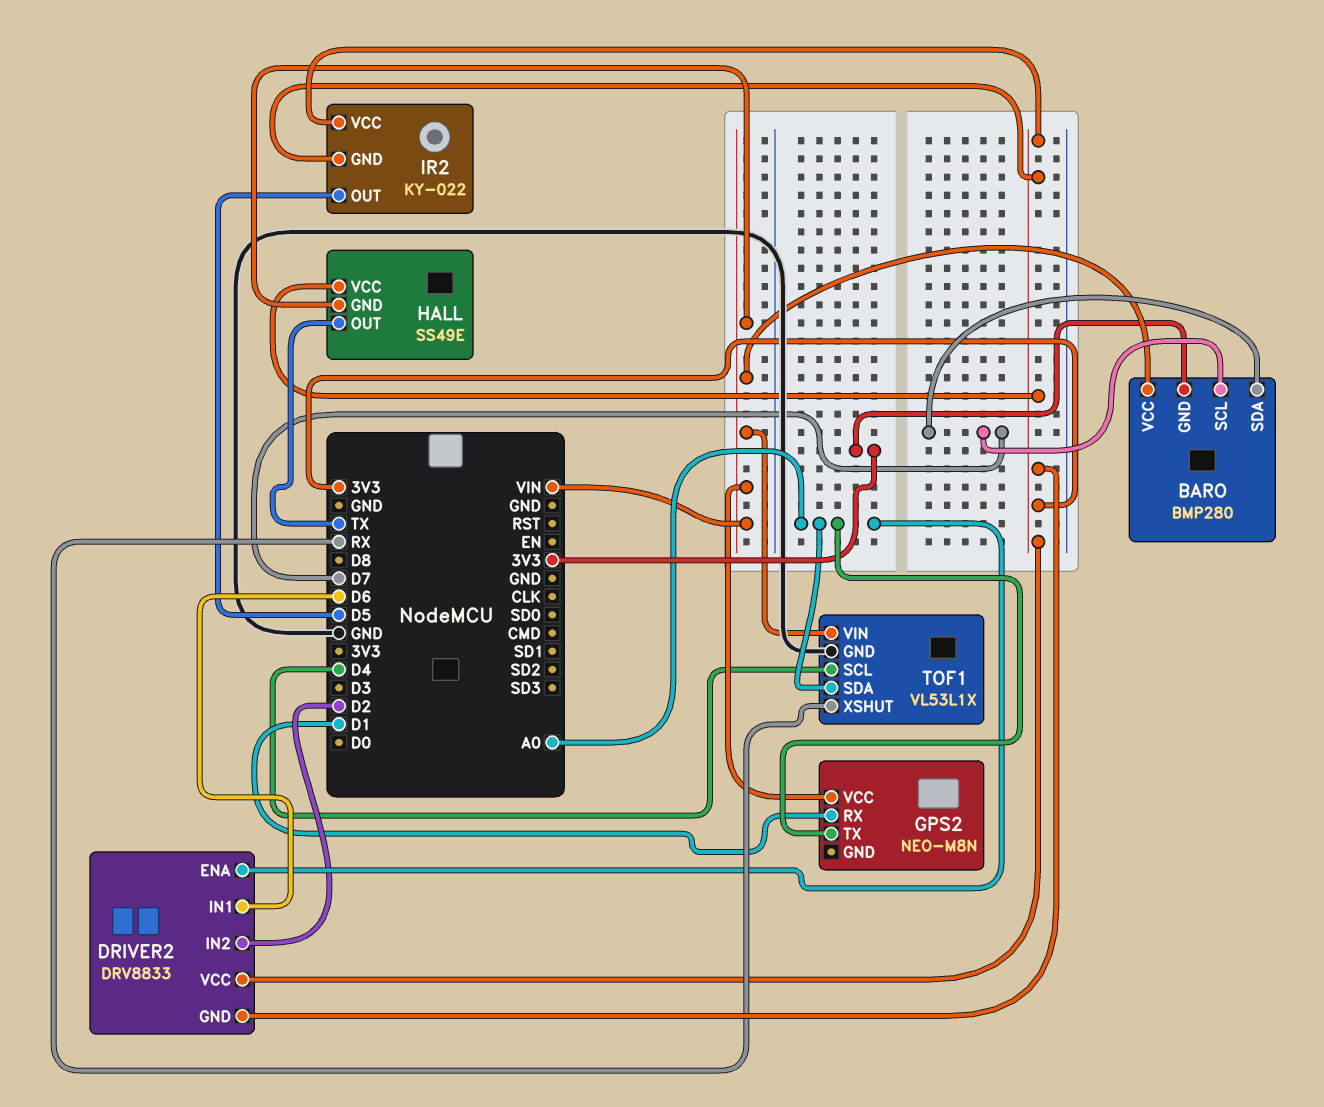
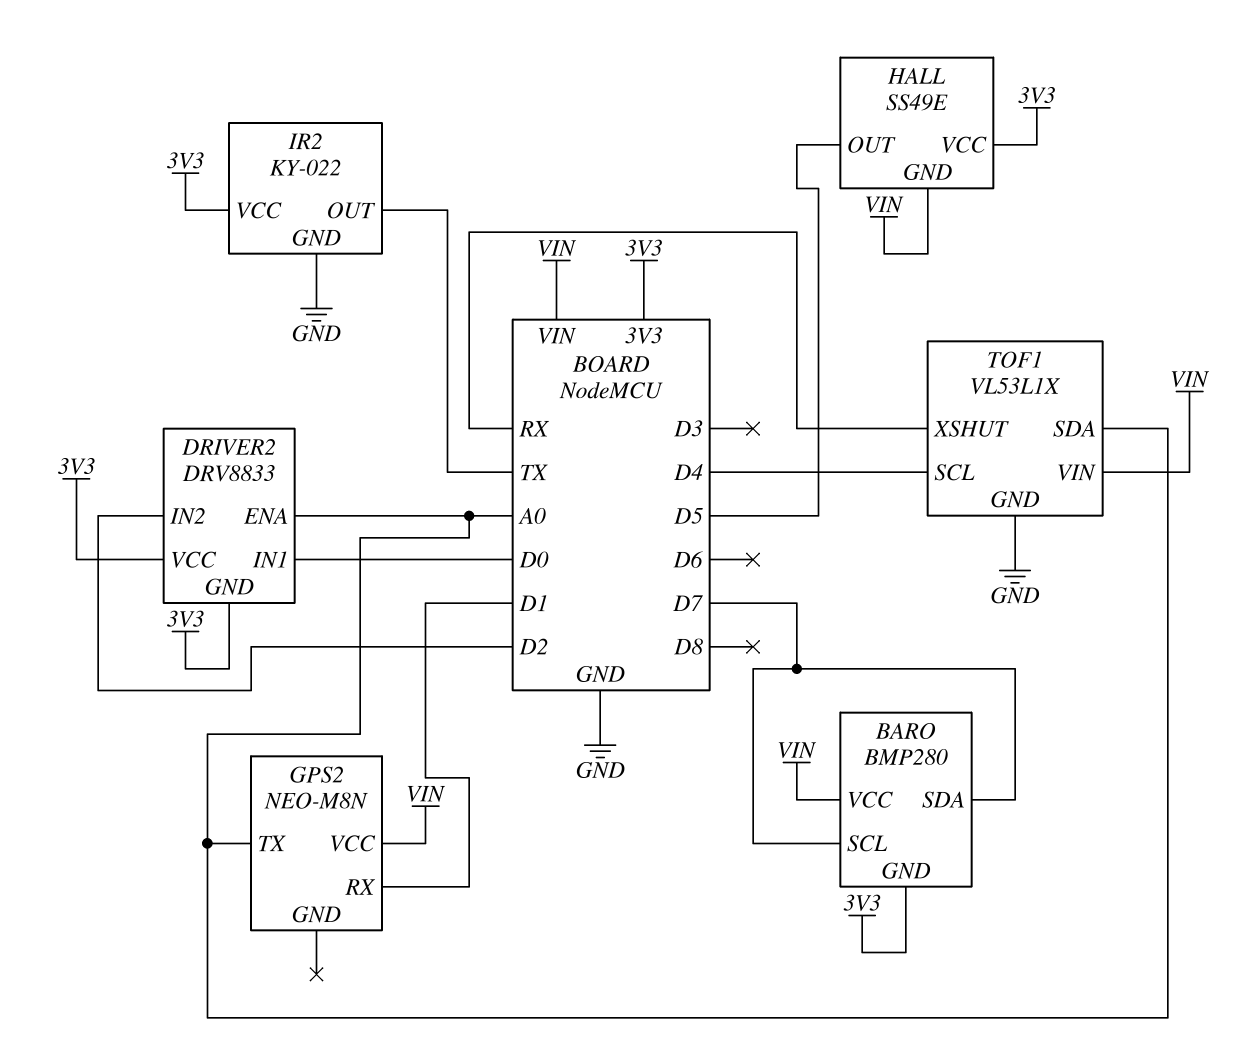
DRIVER2 pin IN1: D6 -> D0
HALL pin OUT: TX -> D5
IR2 pin GND: 3V3 -> GND
IR2 pin OUT: D5 -> TX

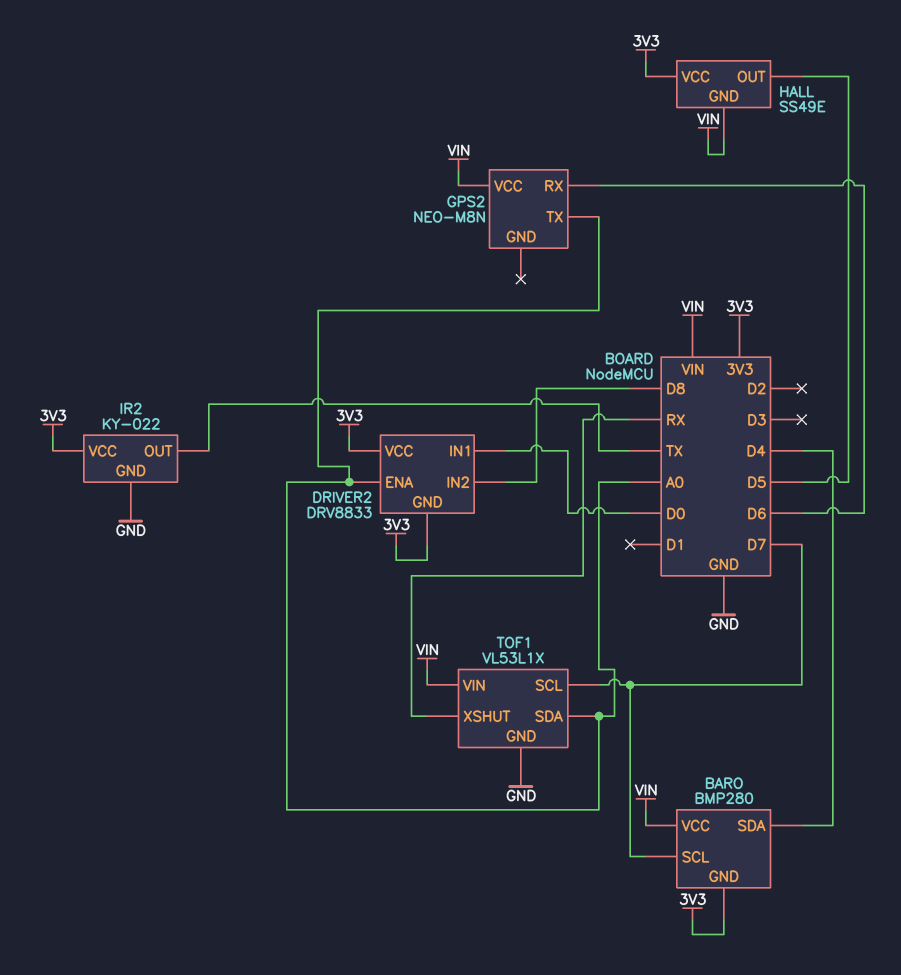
BARO pin SDA: D7 -> D4
DRIVER2 pin IN2: D2 -> D8
GPS2 pin RX: D1 -> D6
TOF1 pin SCL: D4 -> D7

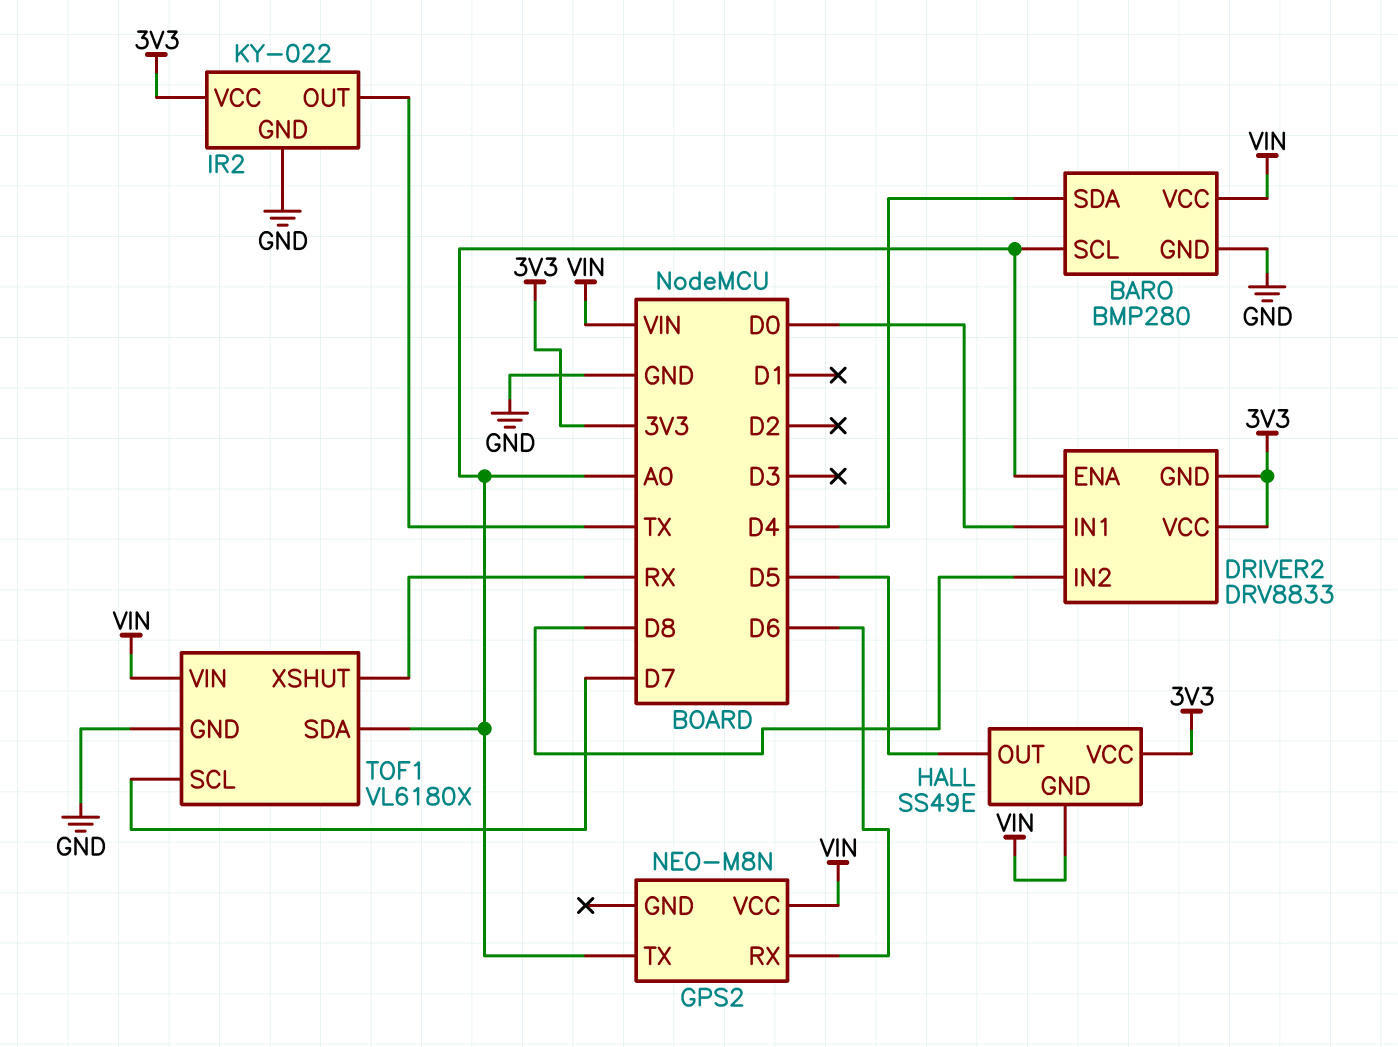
BARO pin GND: 3V3 -> GND
BARO pin SCL: D7 -> A0
TOF1: VL53L1X -> VL6180X

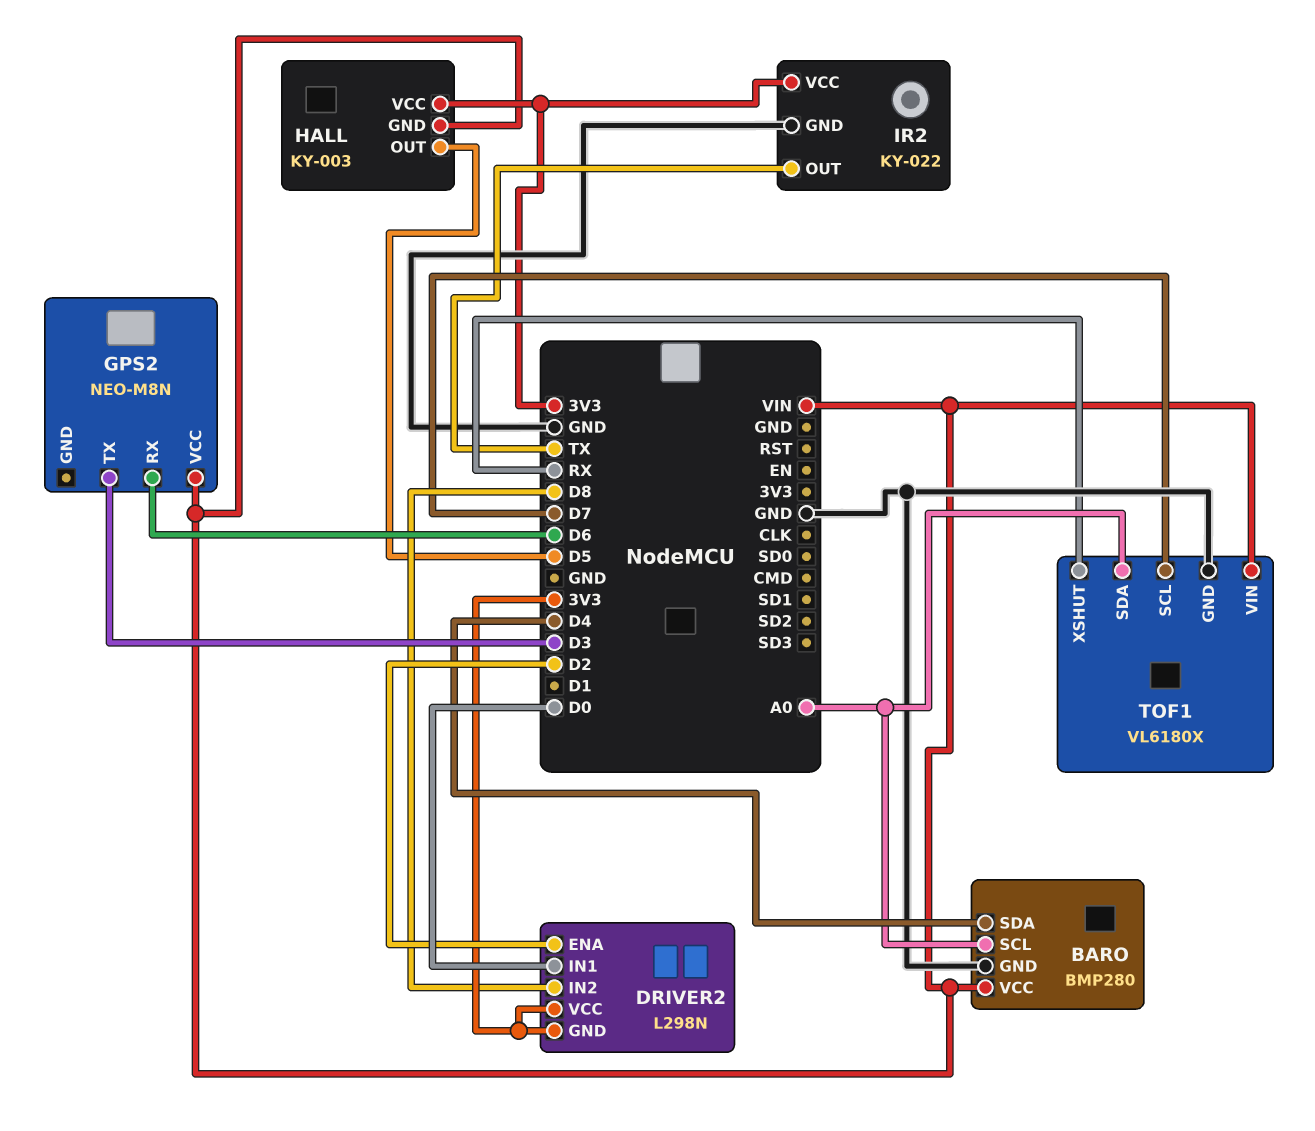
DRIVER2: DRV8833 -> L298N
DRIVER2 pin ENA: A0 -> D2
GPS2 pin TX: A0 -> D3
HALL: SS49E -> KY-003

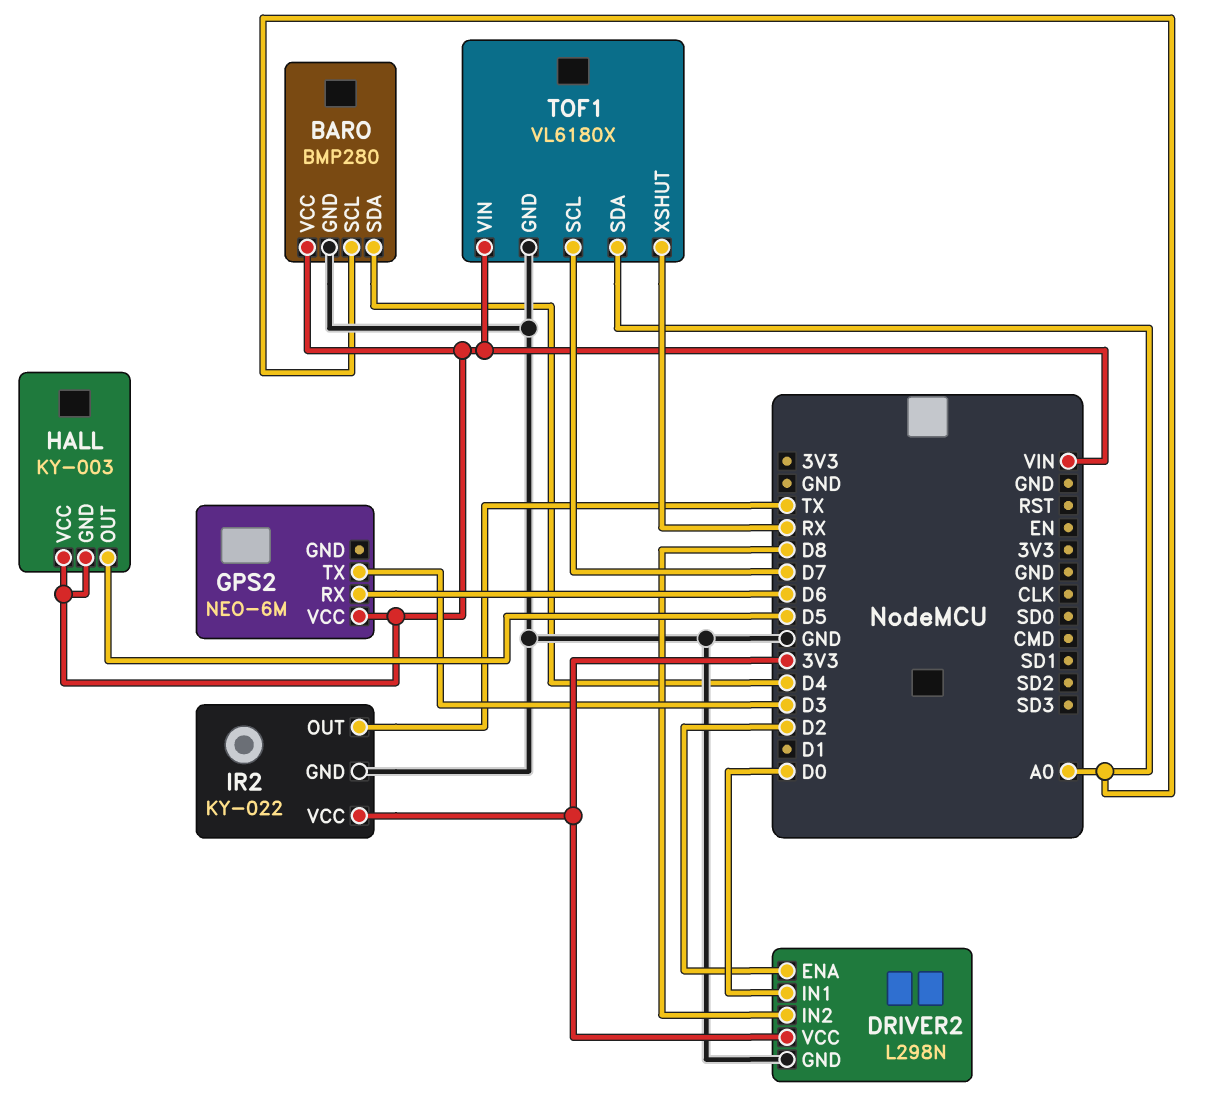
DRIVER2 pin GND: 3V3 -> GND
GPS2: NEO-M8N -> NEO-6M
HALL pin VCC: 3V3 -> VIN

